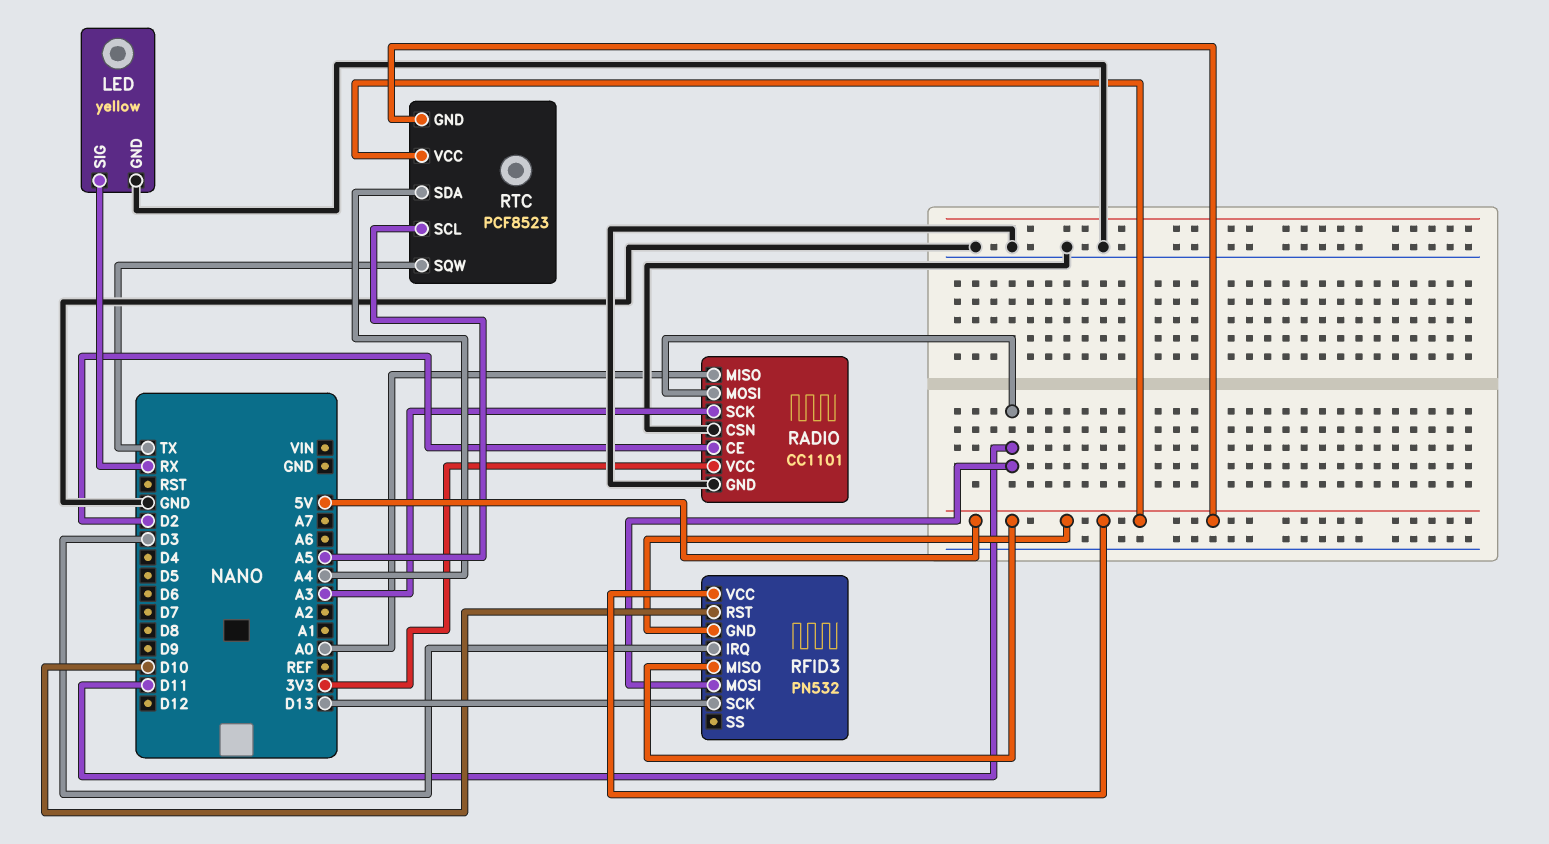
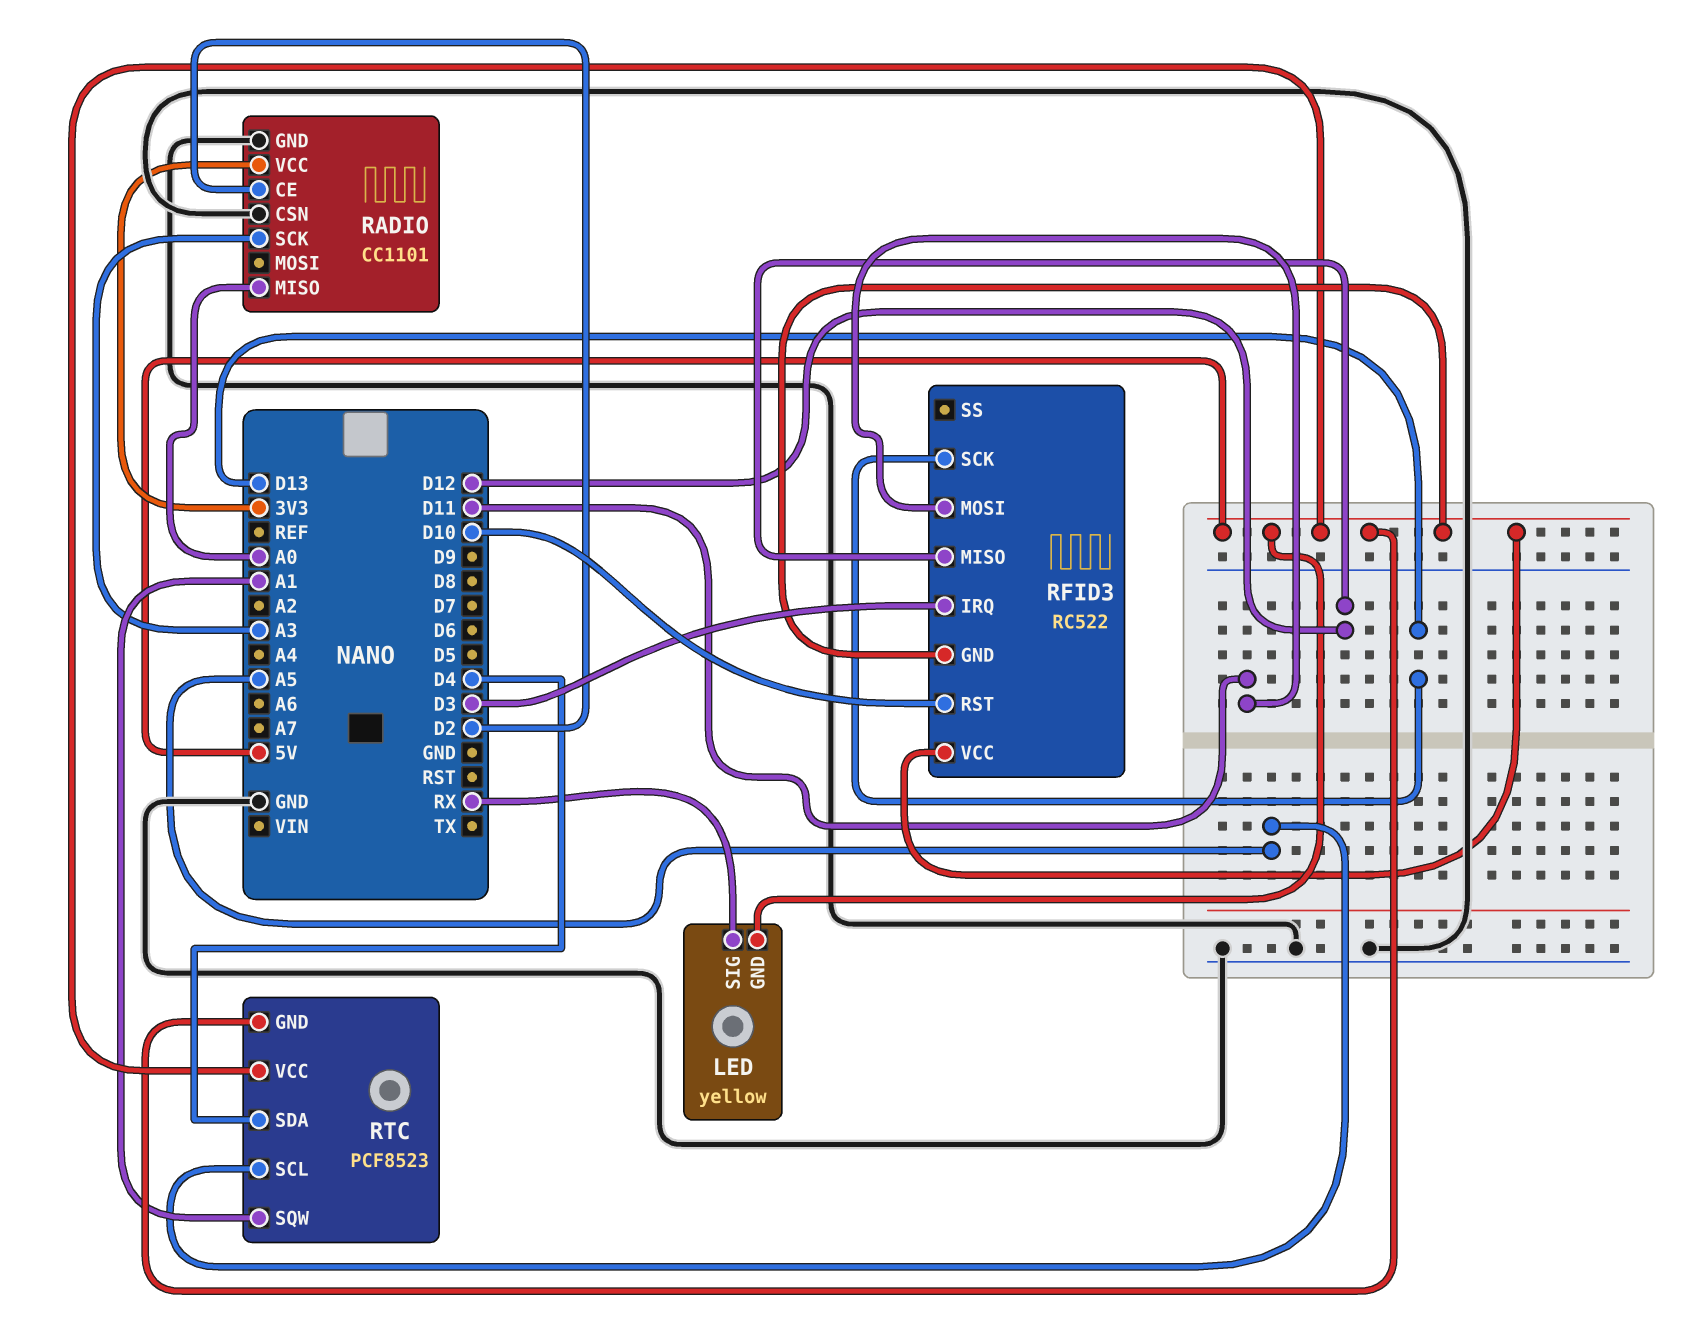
LED pin GND: GND -> 5V
RADIO pin MOSI: D11 -> none
RFID3: PN532 -> RC522
RFID3 pin MISO: 5V -> D12
RTC pin SDA: A4 -> D4
RTC pin SQW: TX -> A1

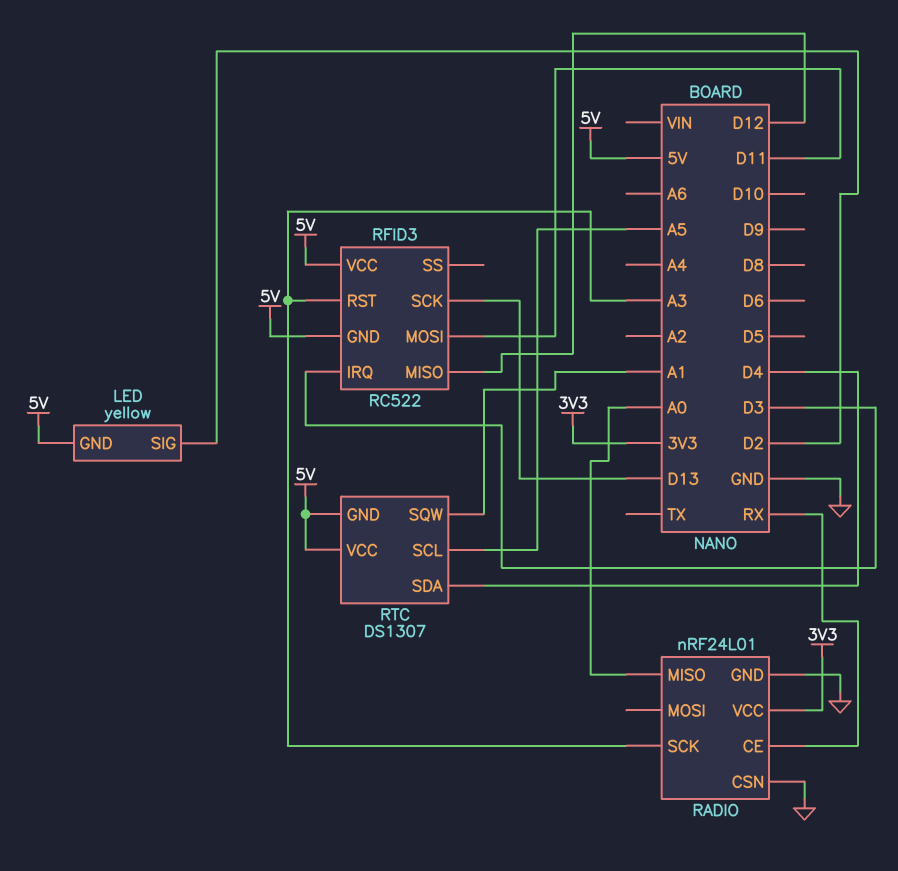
LED pin SIG: RX -> D2
RADIO: CC1101 -> nRF24L01
RADIO pin CE: D2 -> RX
RFID3 pin RST: D10 -> A3
RTC: PCF8523 -> DS1307

